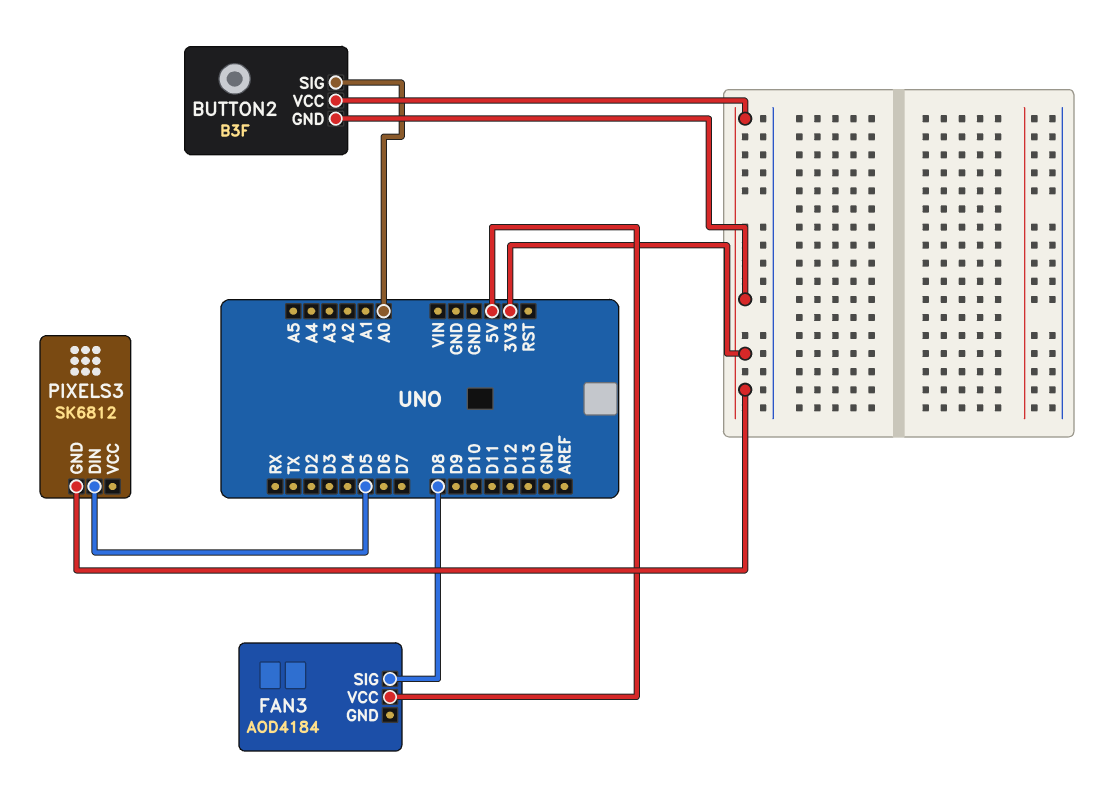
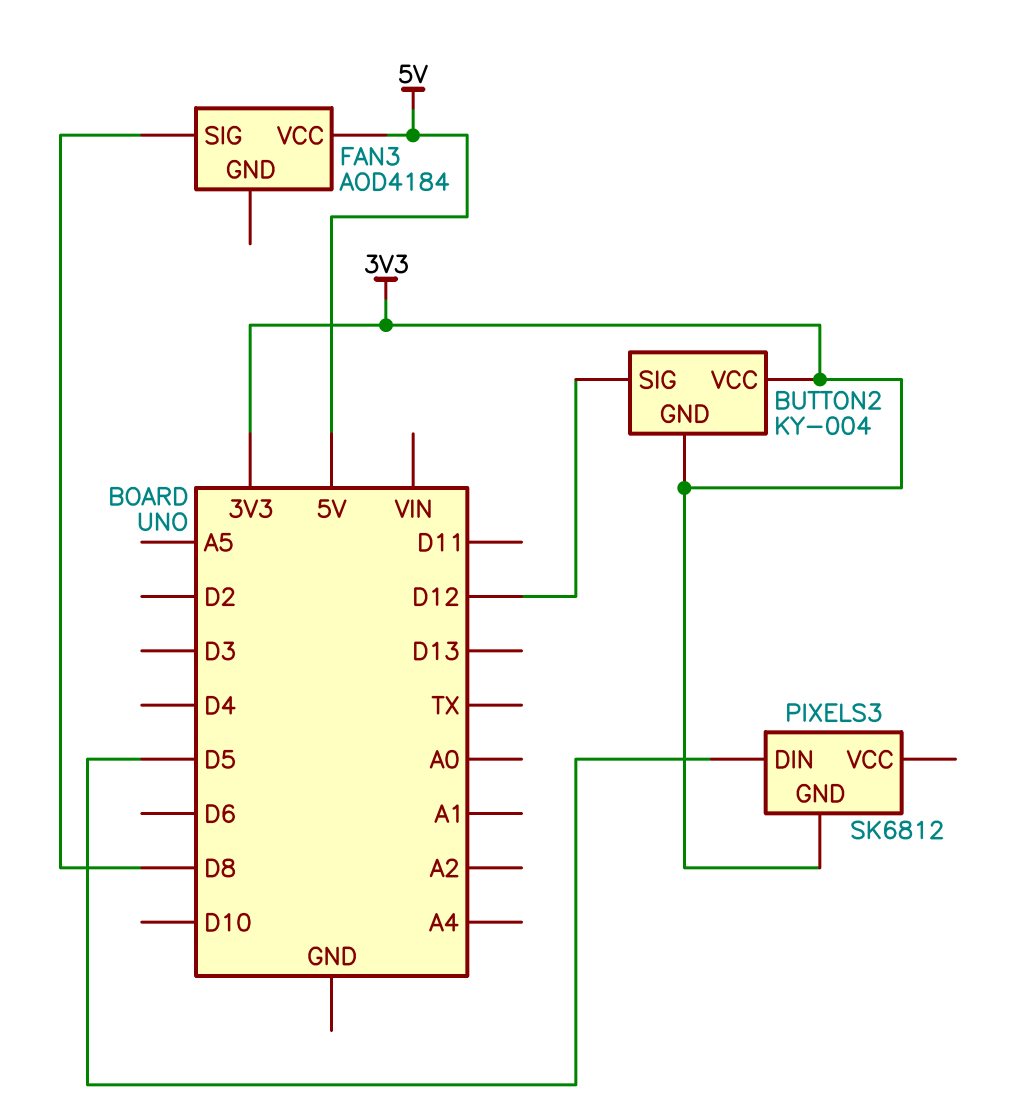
BUTTON2: B3F -> KY-004
BUTTON2 pin SIG: A0 -> D12

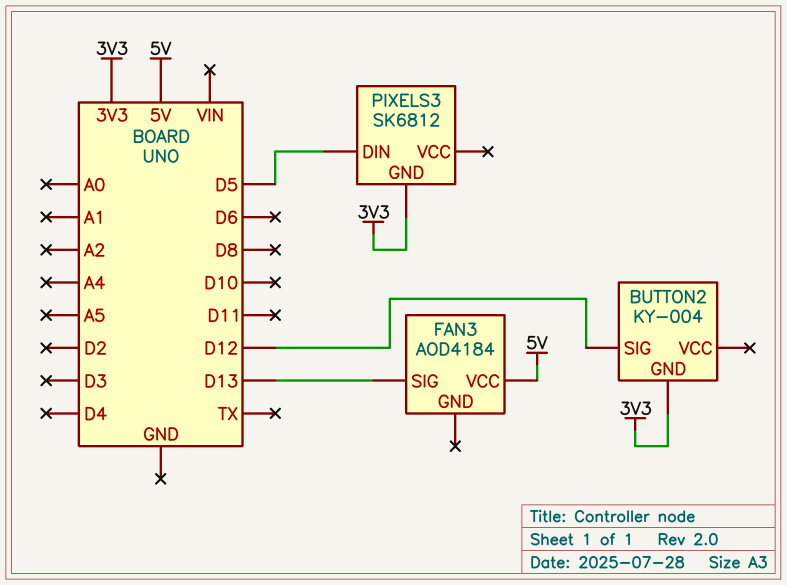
BUTTON2 pin VCC: 3V3 -> none
FAN3 pin SIG: D8 -> D13

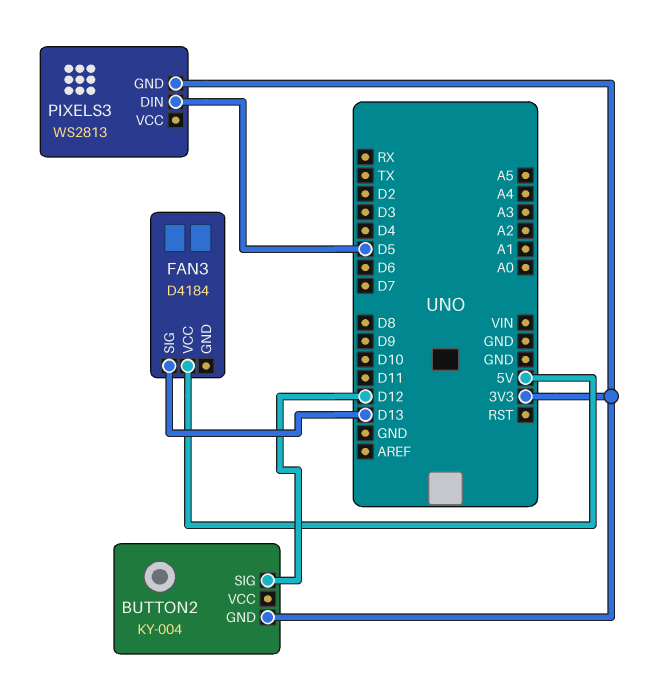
FAN3: AOD4184 -> D4184
PIXELS3: SK6812 -> WS2813

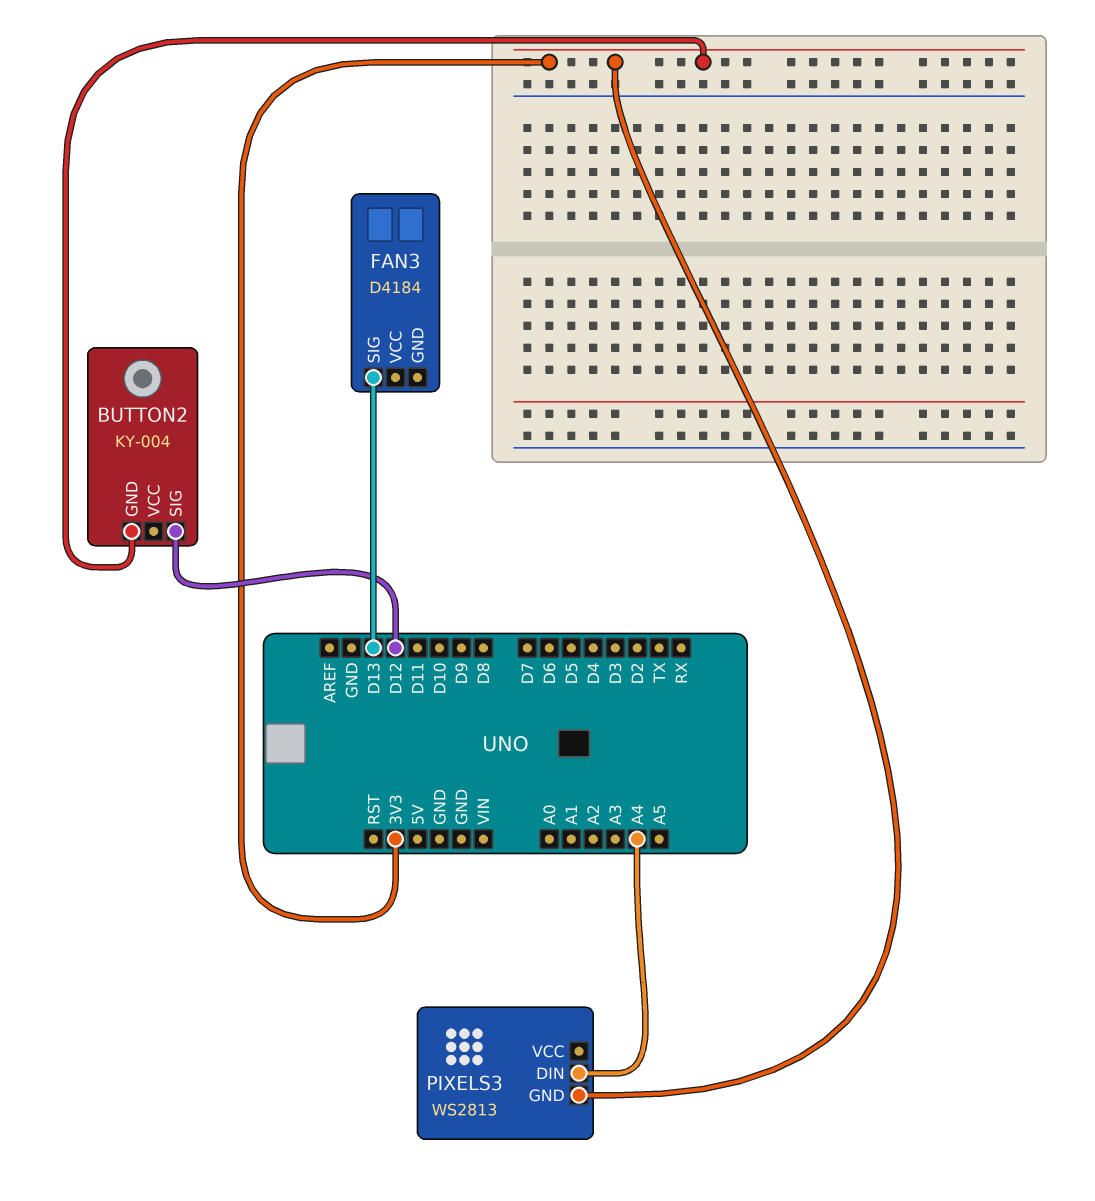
FAN3 pin VCC: 5V -> none
PIXELS3 pin DIN: D5 -> A4

